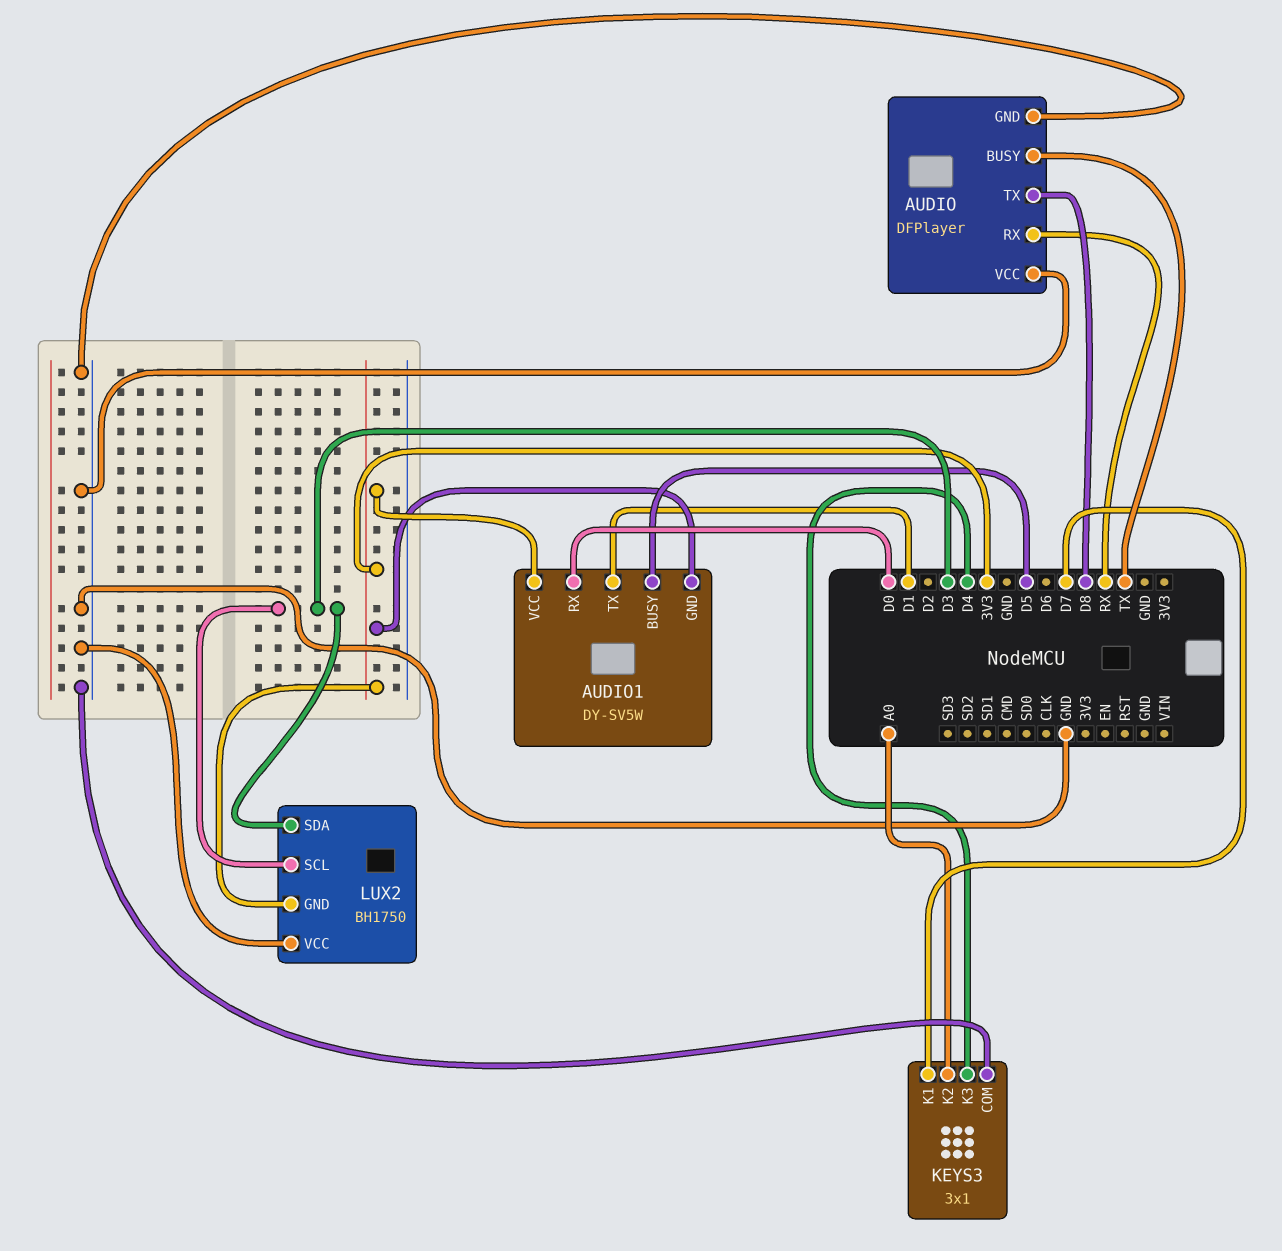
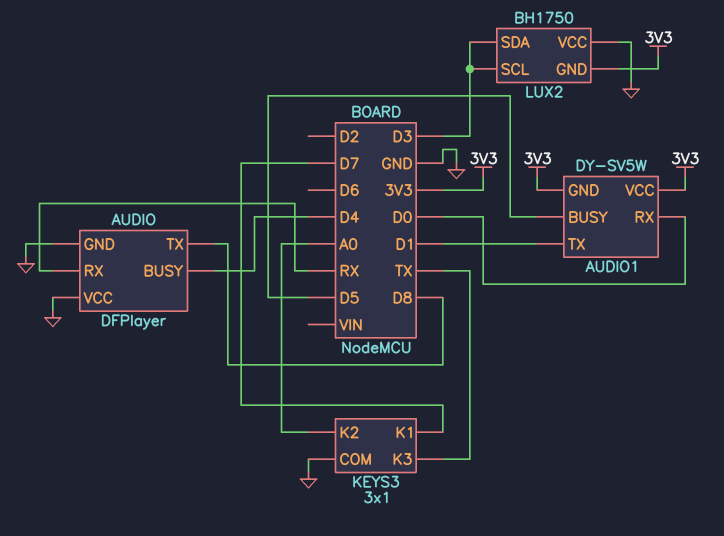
AUDIO pin BUSY: TX -> D4
KEYS3 pin K3: D4 -> TX

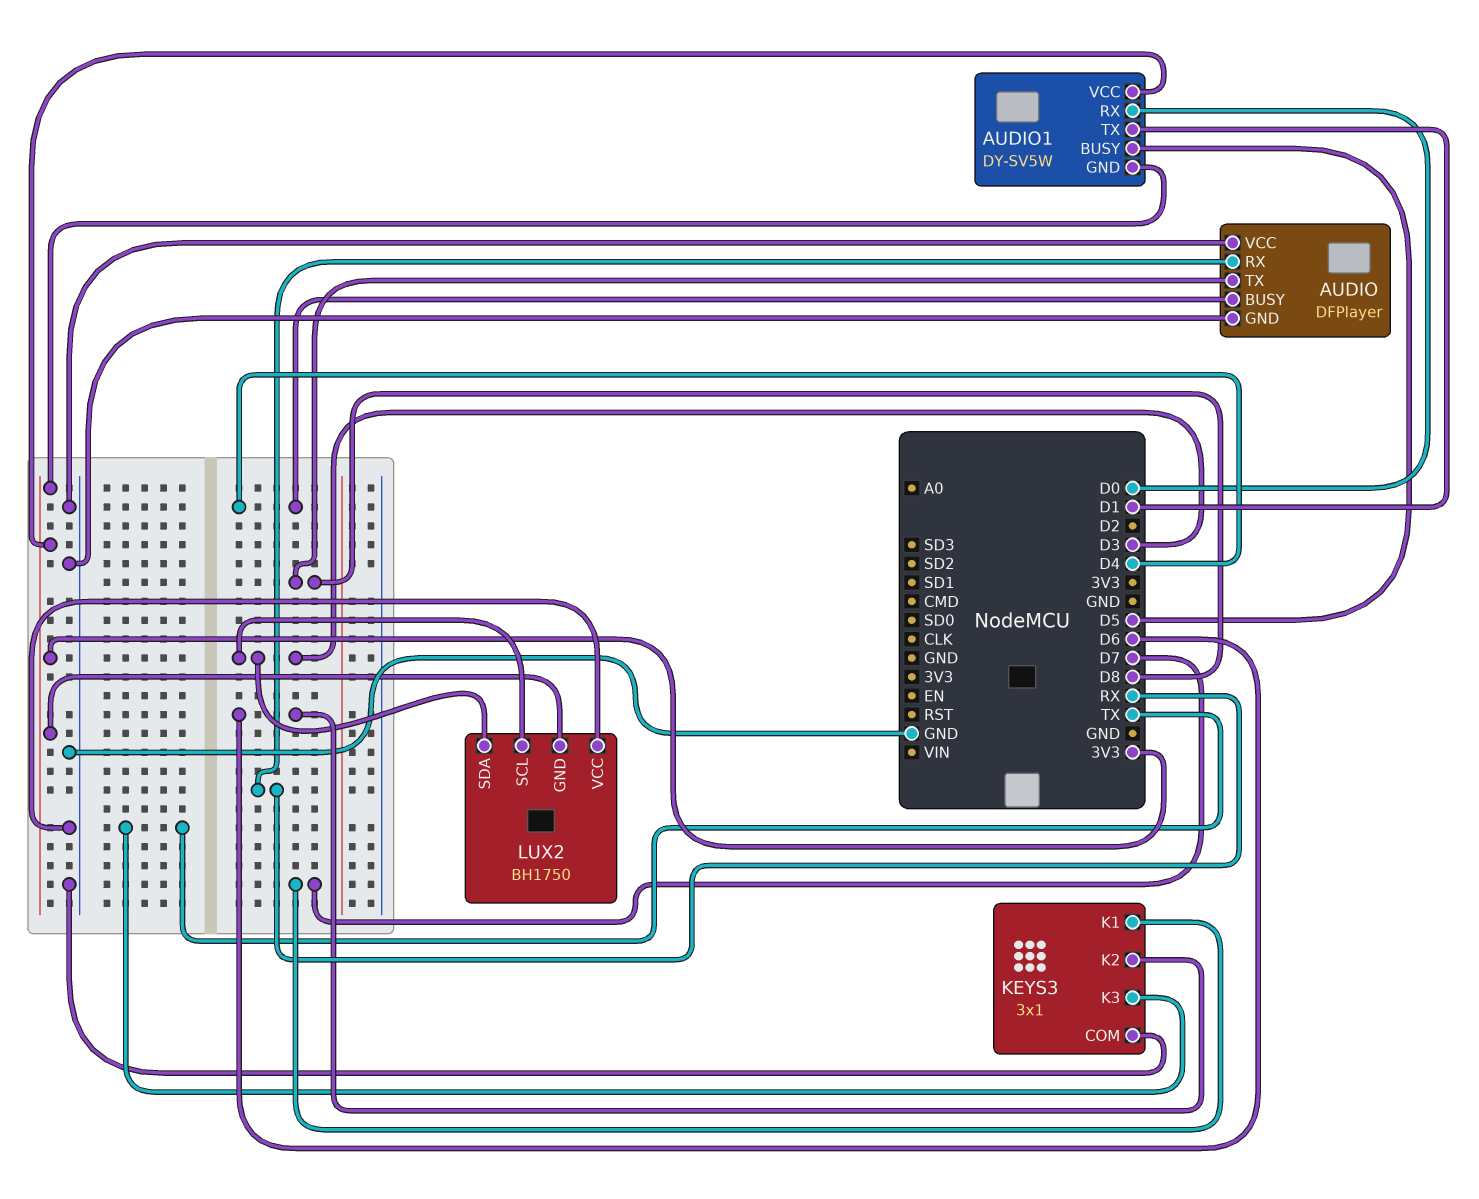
KEYS3 pin K2: A0 -> D6

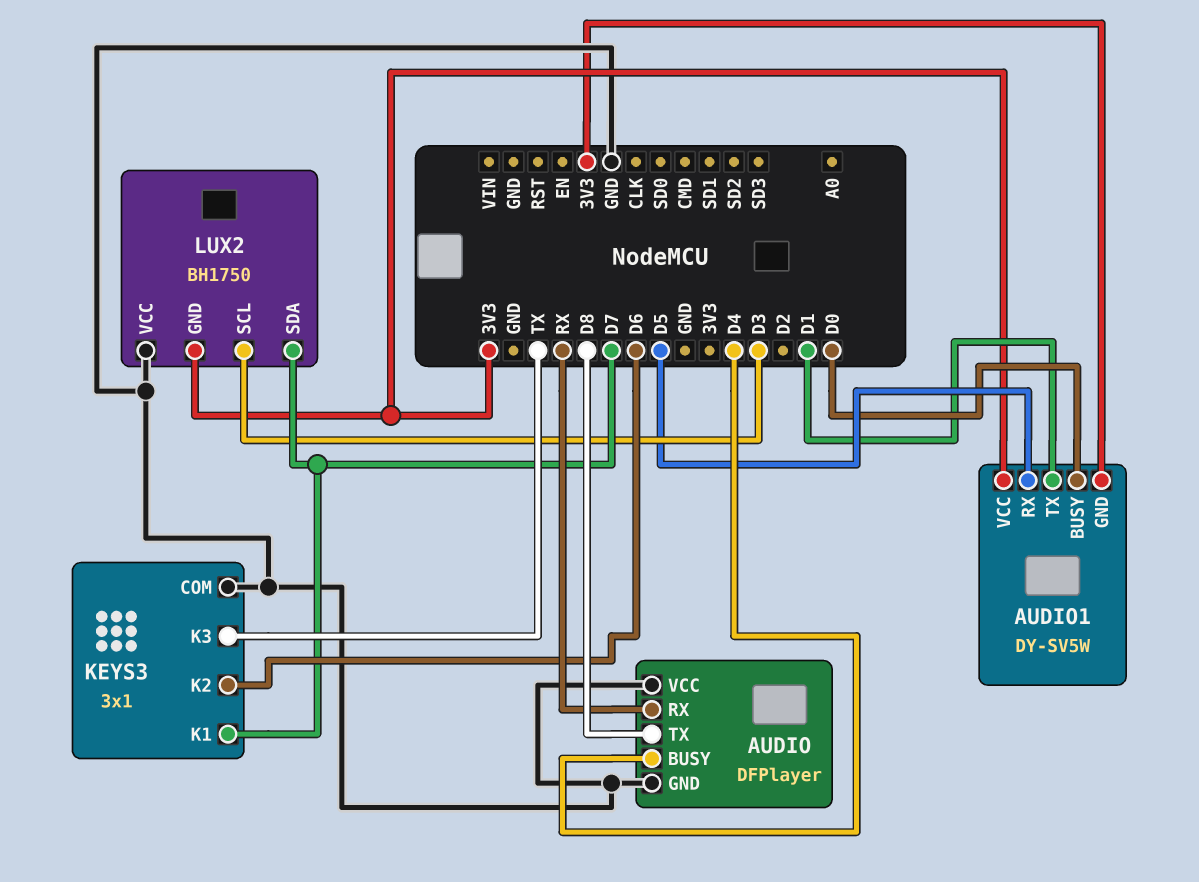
AUDIO1 pin BUSY: D5 -> D0
AUDIO1 pin RX: D0 -> D5
LUX2 pin SDA: D3 -> D7

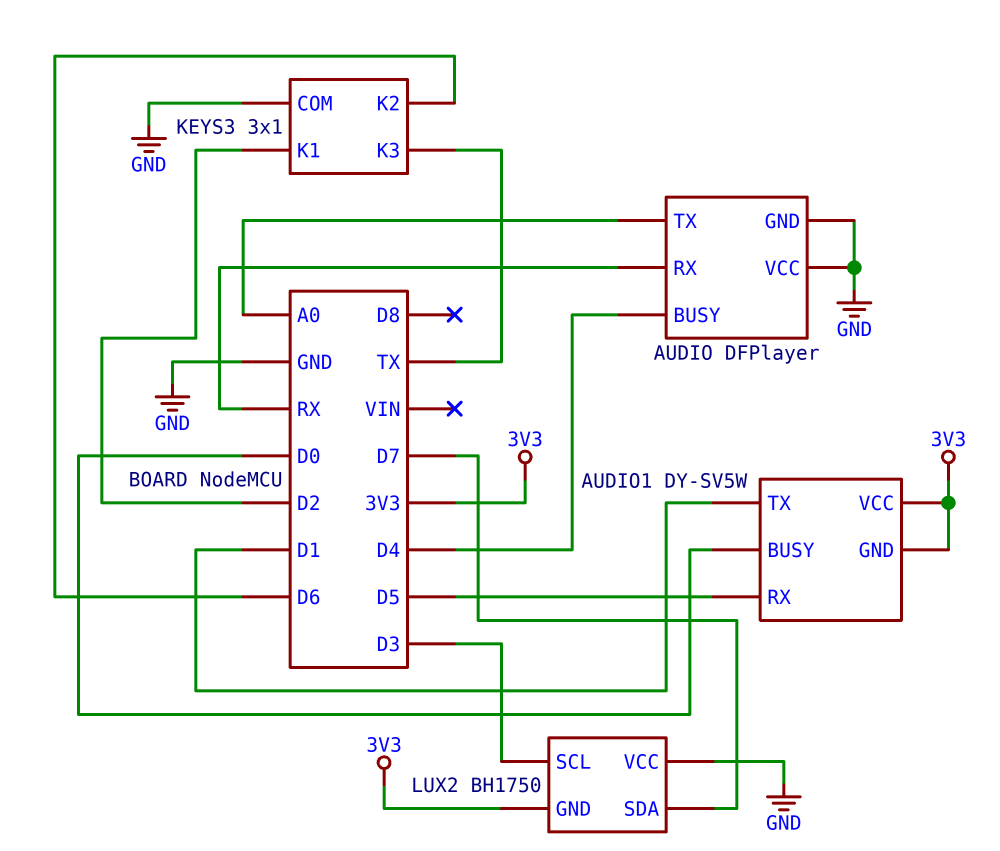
AUDIO pin TX: D8 -> A0
KEYS3 pin K1: D7 -> D2

